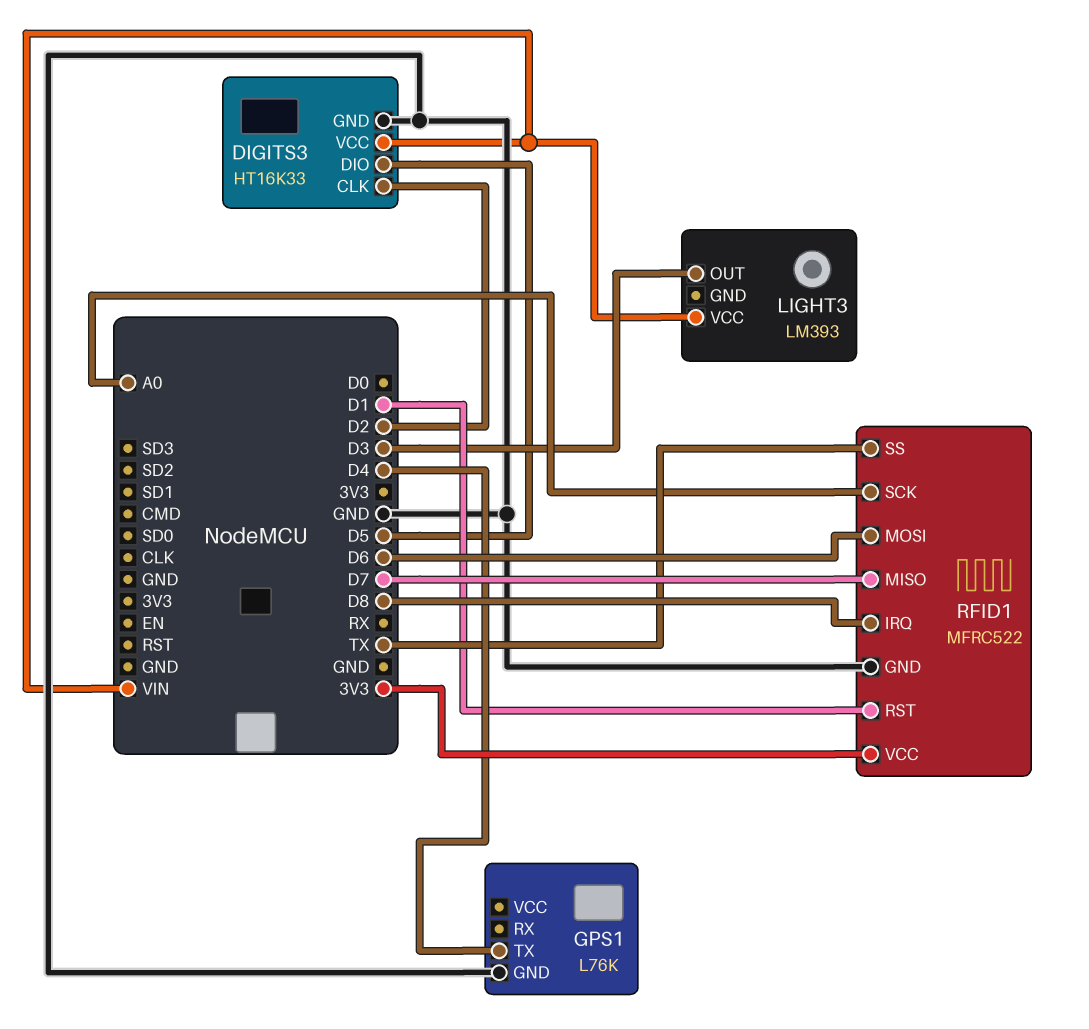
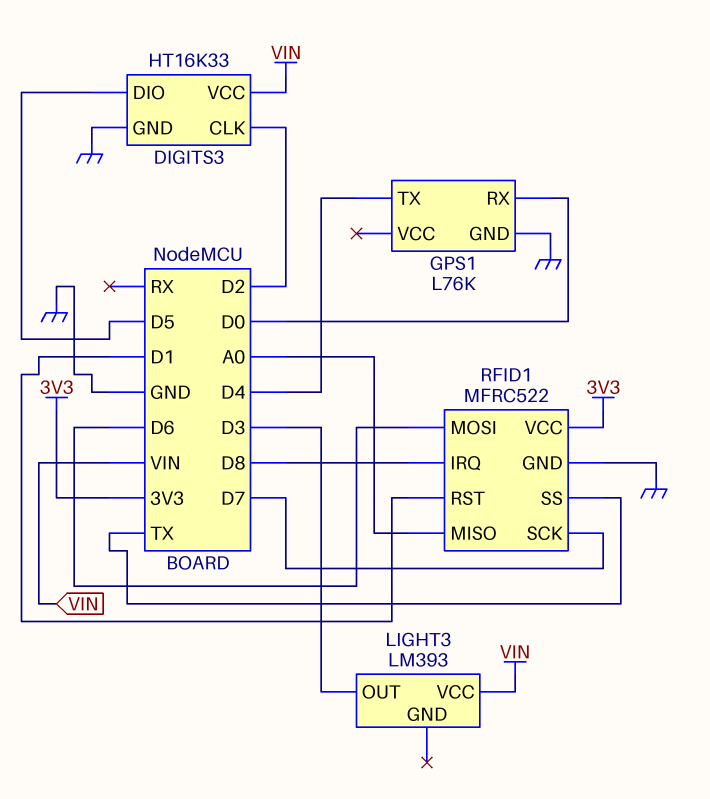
GPS1 pin RX: none -> D0
RFID1 pin MISO: D7 -> A0
RFID1 pin SCK: A0 -> D7

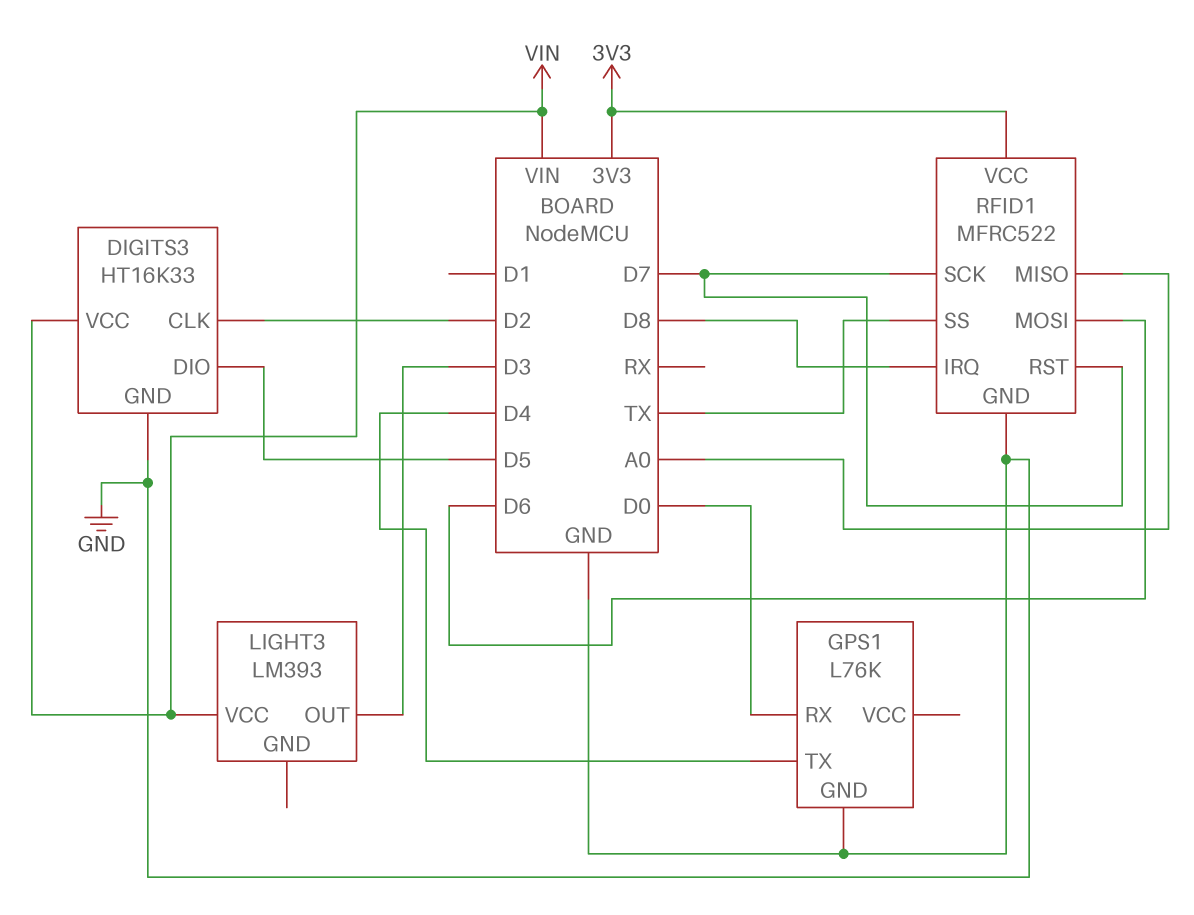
RFID1 pin RST: D1 -> D7

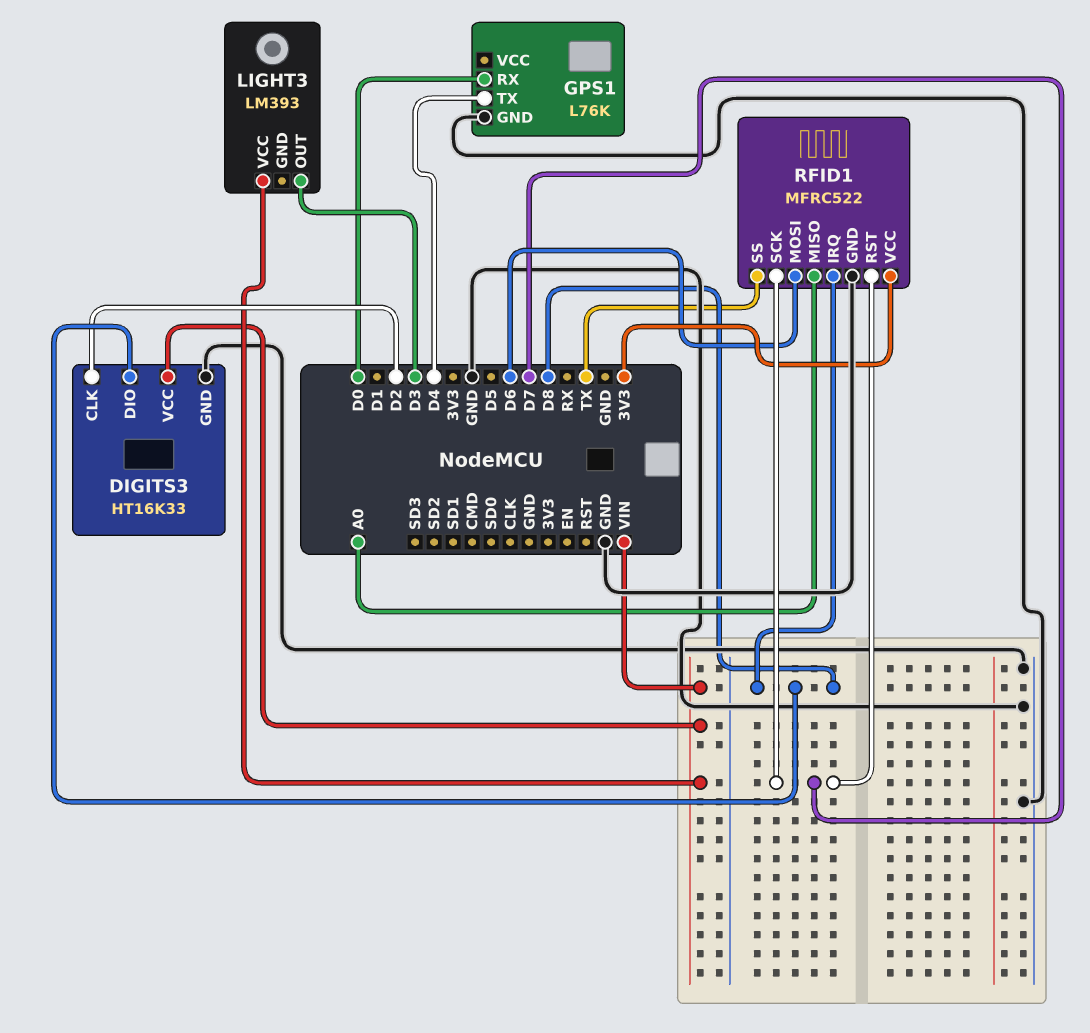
DIGITS3 pin DIO: D5 -> D8

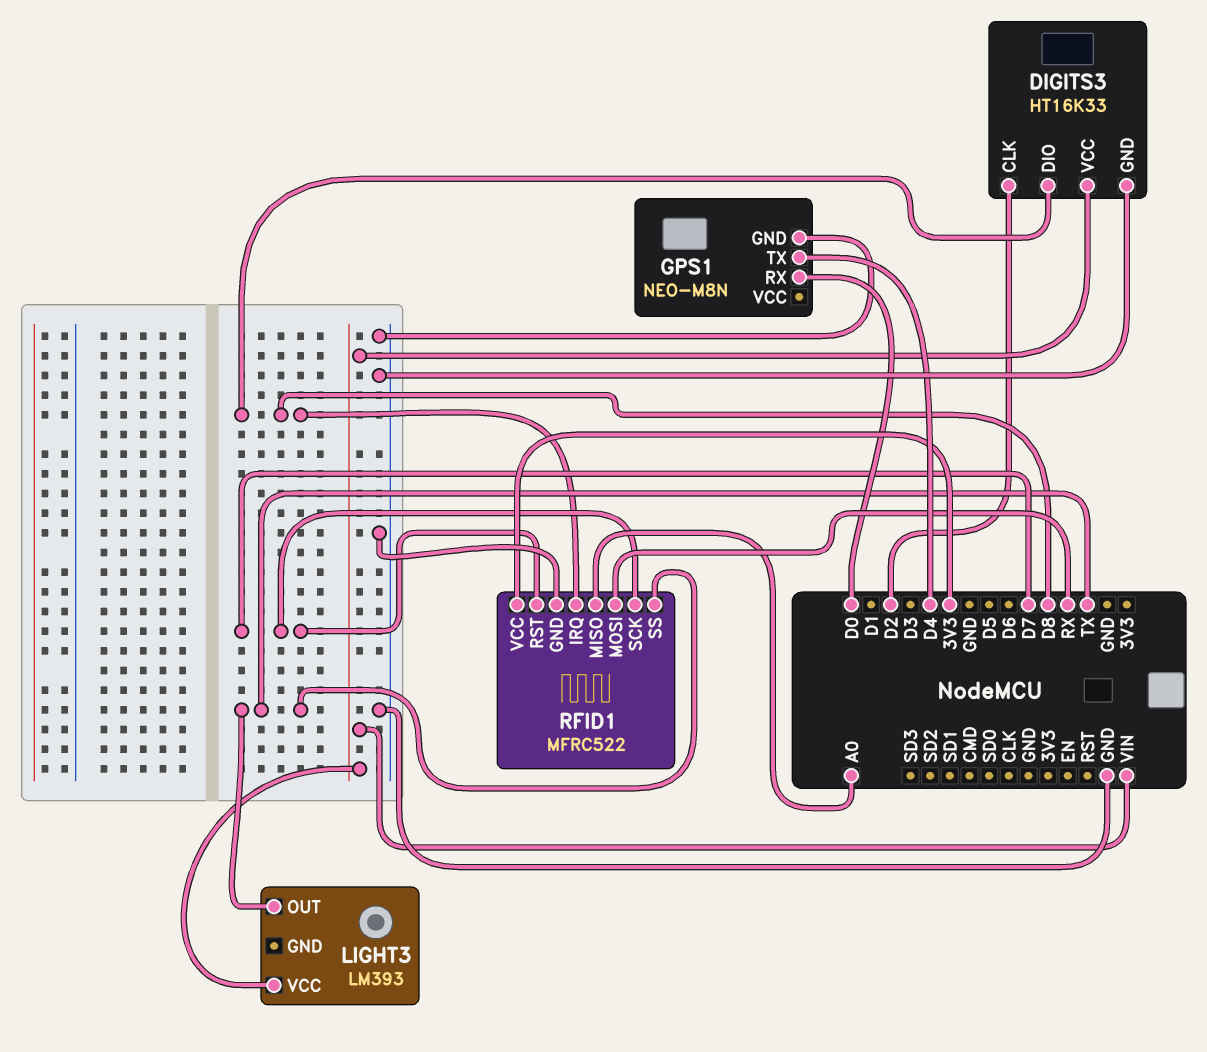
GPS1: L76K -> NEO-M8N
LIGHT3 pin OUT: D3 -> TX
RFID1 pin MOSI: D6 -> RX

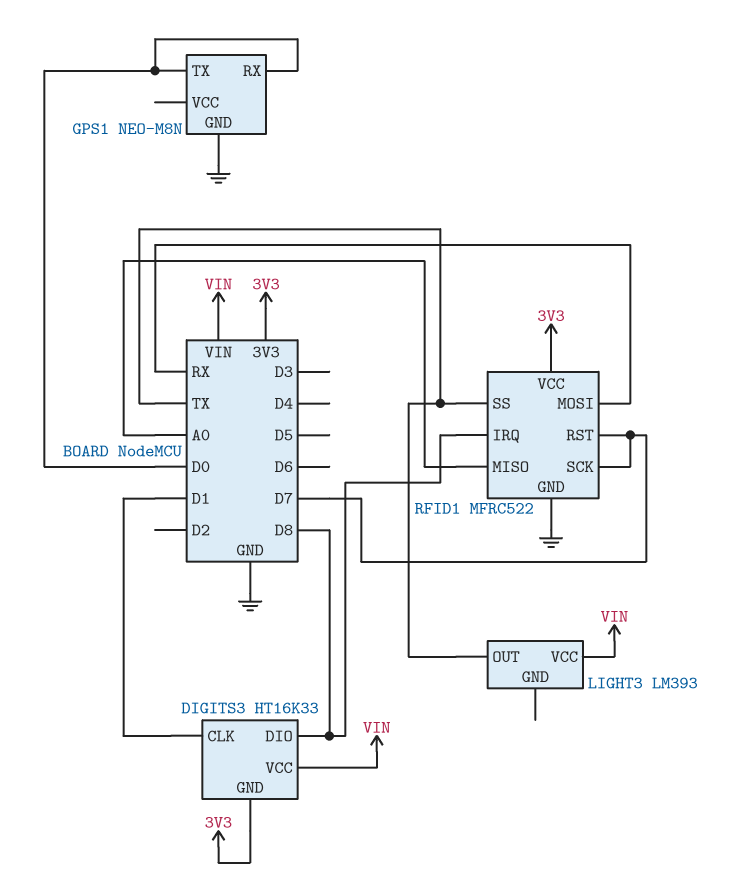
DIGITS3 pin CLK: D2 -> D1
DIGITS3 pin GND: GND -> 3V3
GPS1 pin TX: D4 -> D0

